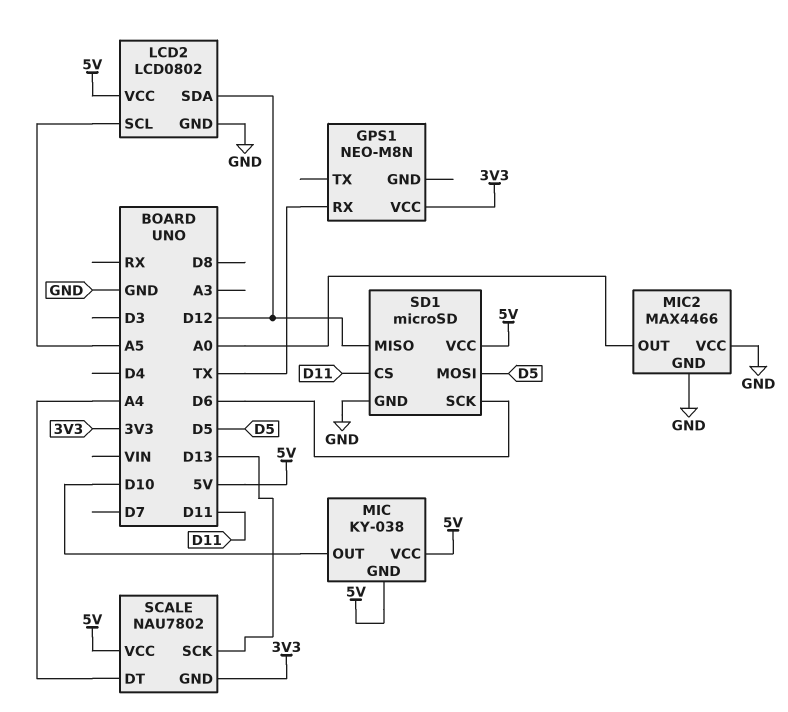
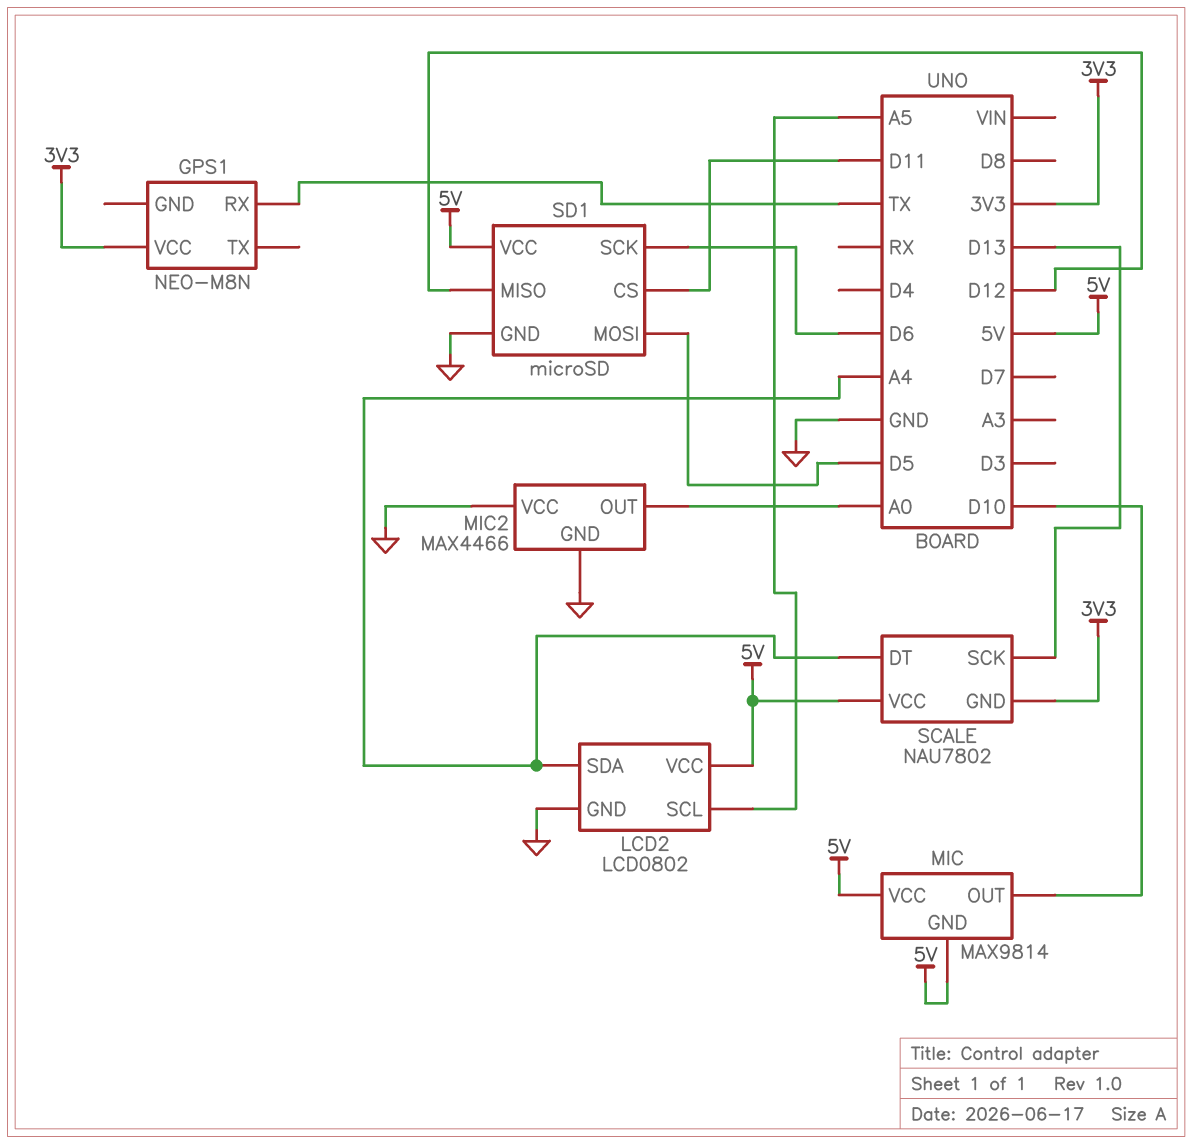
LCD2 pin SDA: D12 -> A4
MIC: KY-038 -> MAX9814

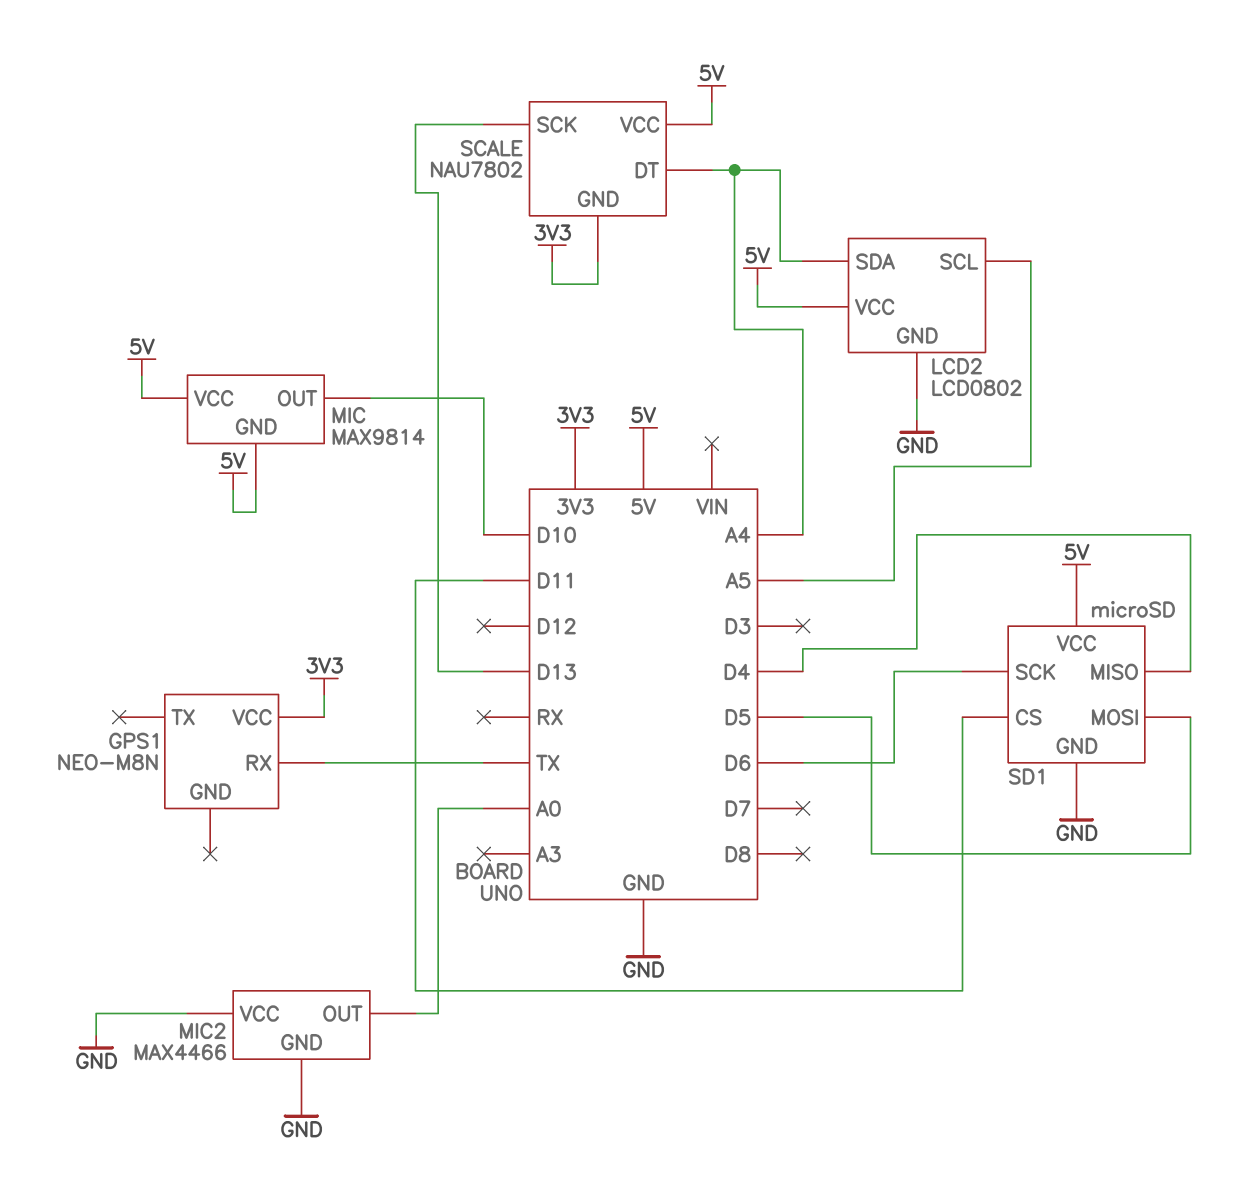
SD1 pin MISO: D12 -> D4

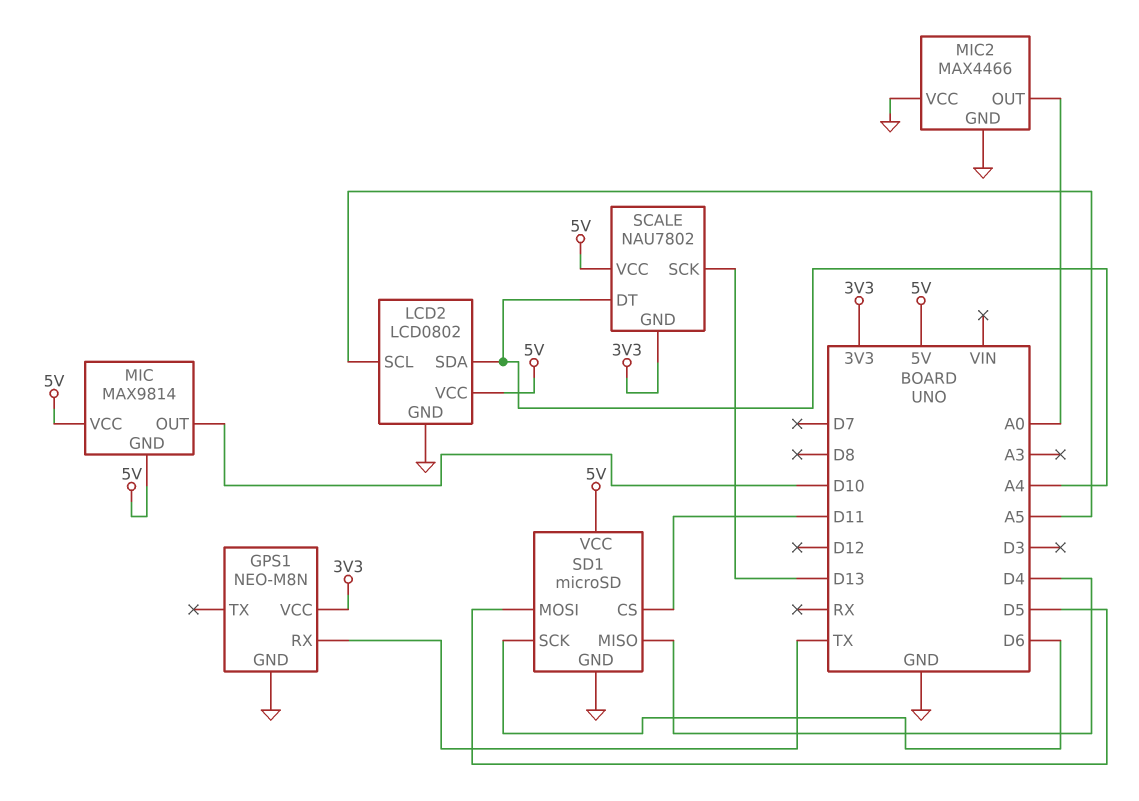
GPS1 pin GND: none -> GND

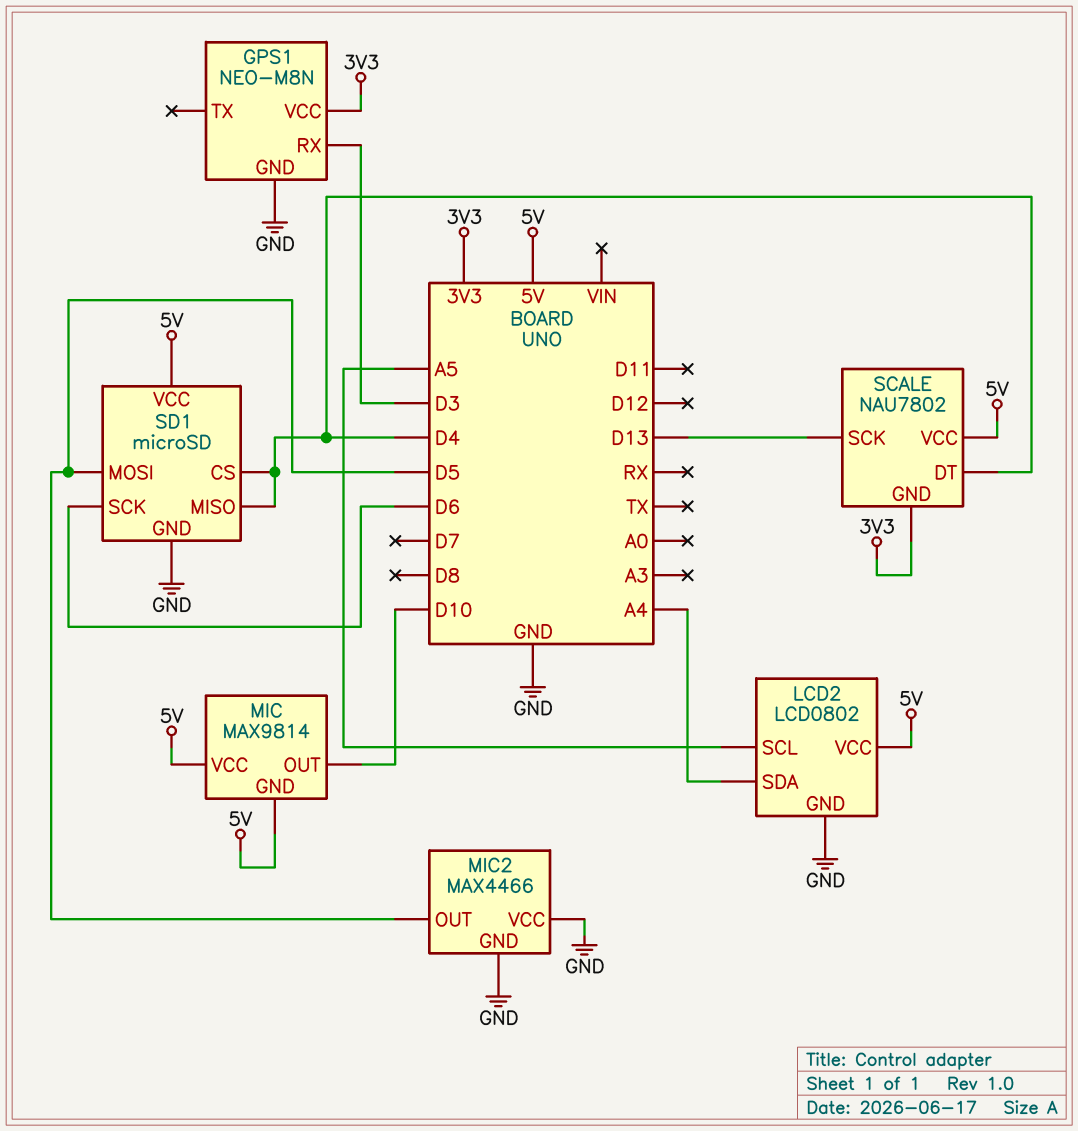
GPS1 pin RX: TX -> D3
MIC2 pin OUT: A0 -> D5
SCALE pin DT: A4 -> D4
SD1 pin CS: D11 -> D4

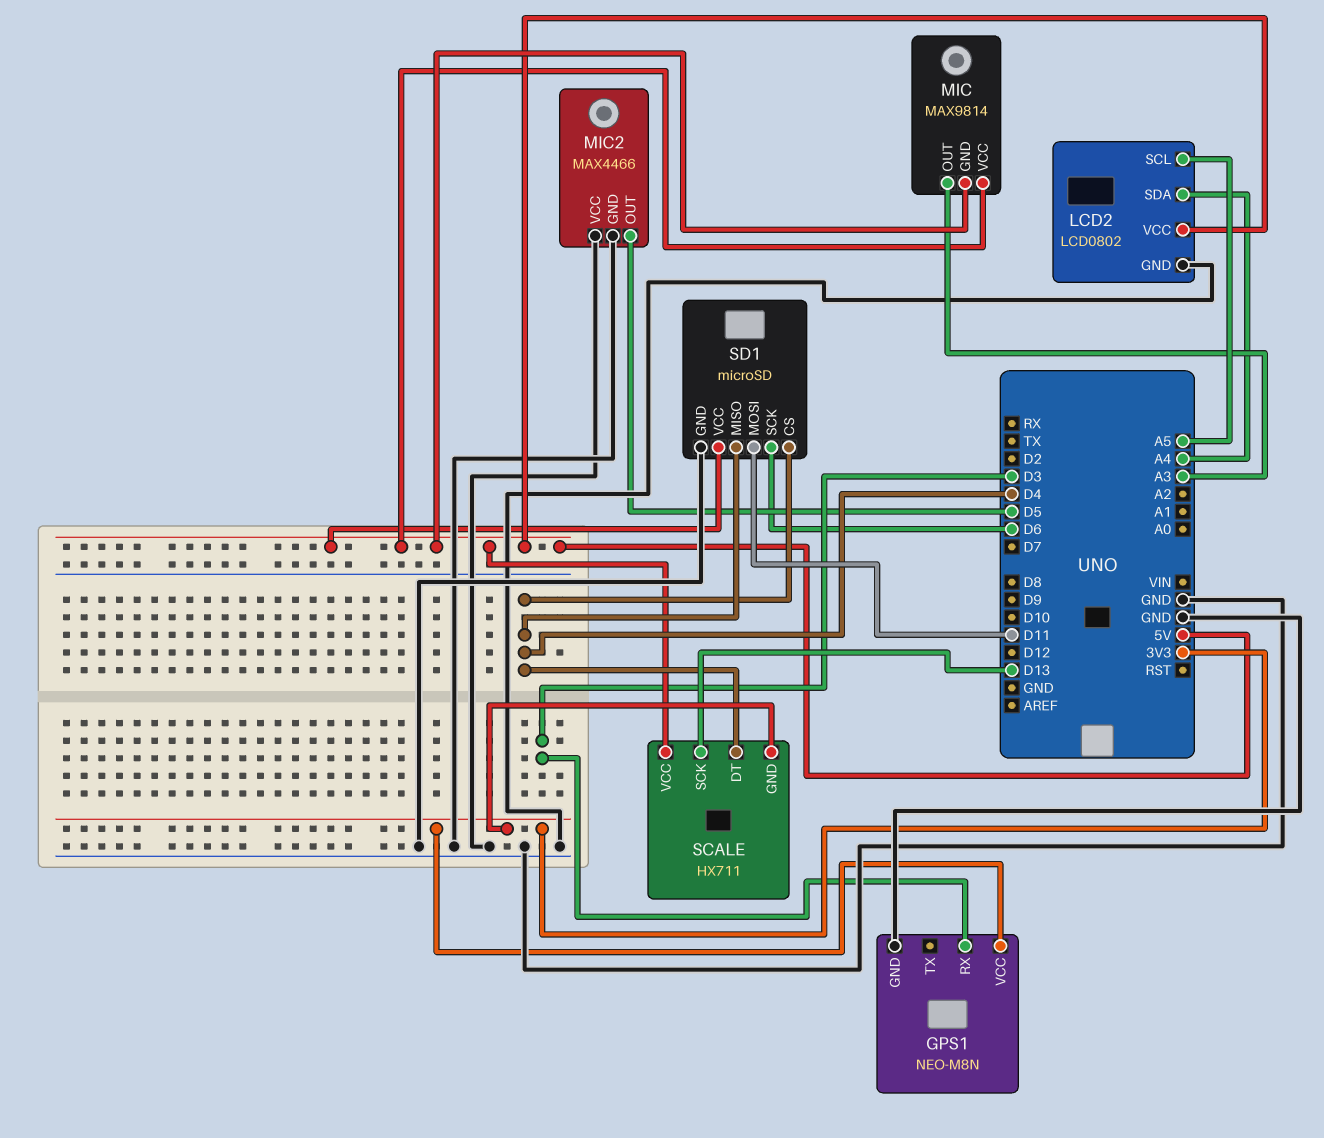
MIC pin OUT: D10 -> A3
SCALE: NAU7802 -> HX711
SD1 pin MOSI: D5 -> D11

